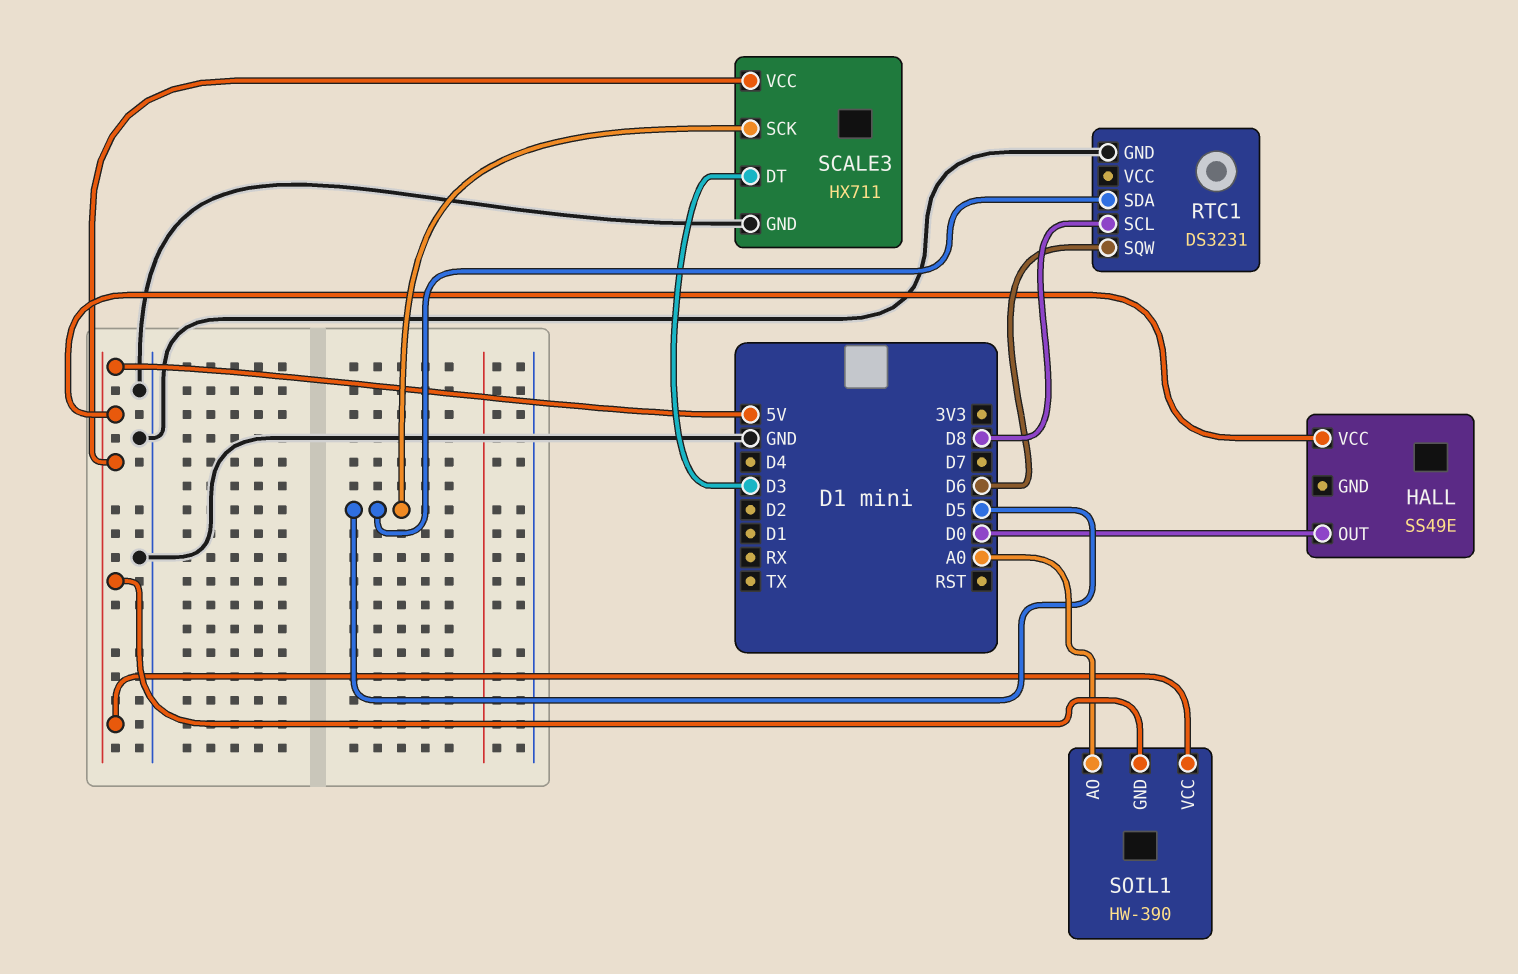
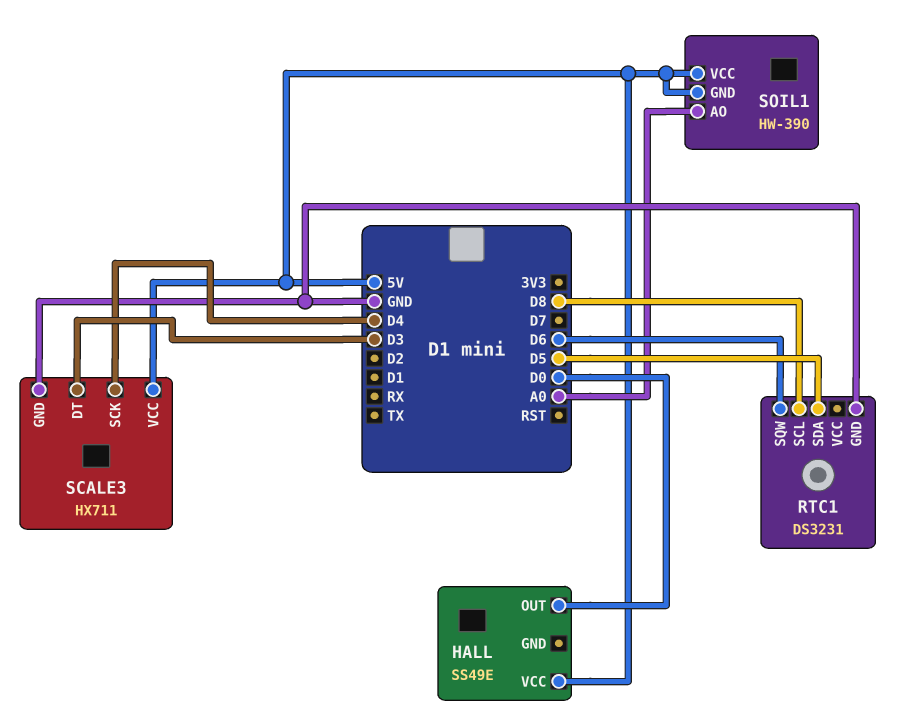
SCALE3 pin SCK: D5 -> D4

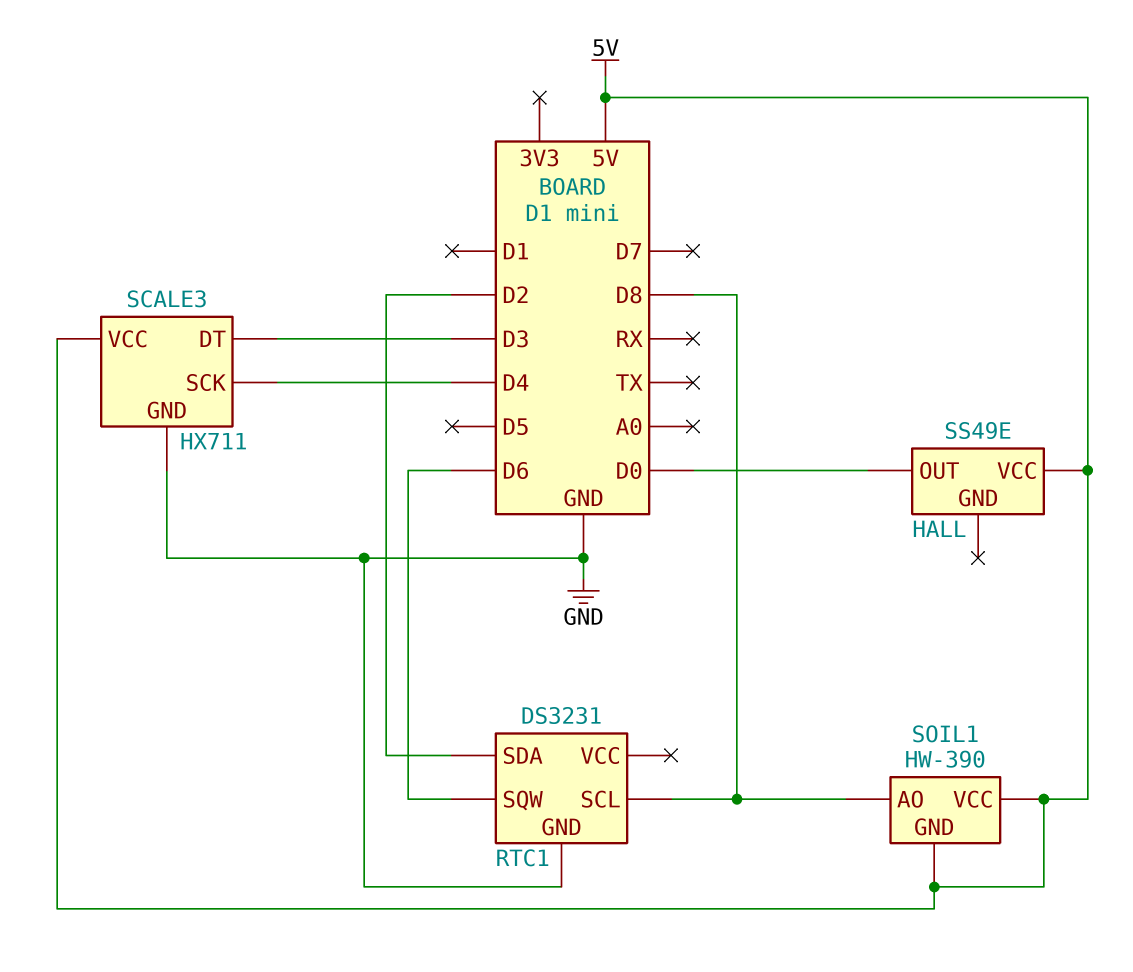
RTC1 pin SDA: D5 -> D2
SOIL1 pin AO: A0 -> D8

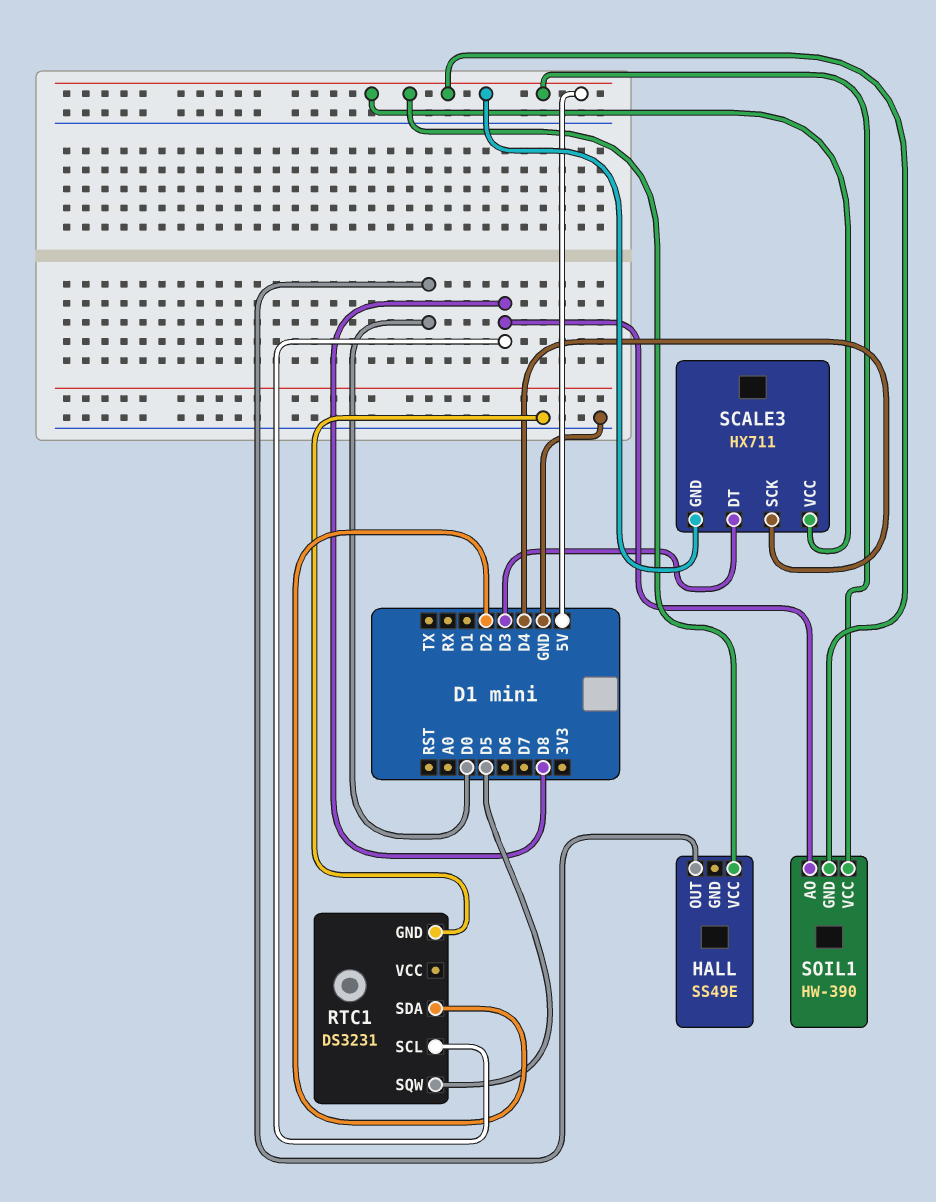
RTC1 pin SQW: D6 -> D5
SCALE3 pin GND: GND -> 5V

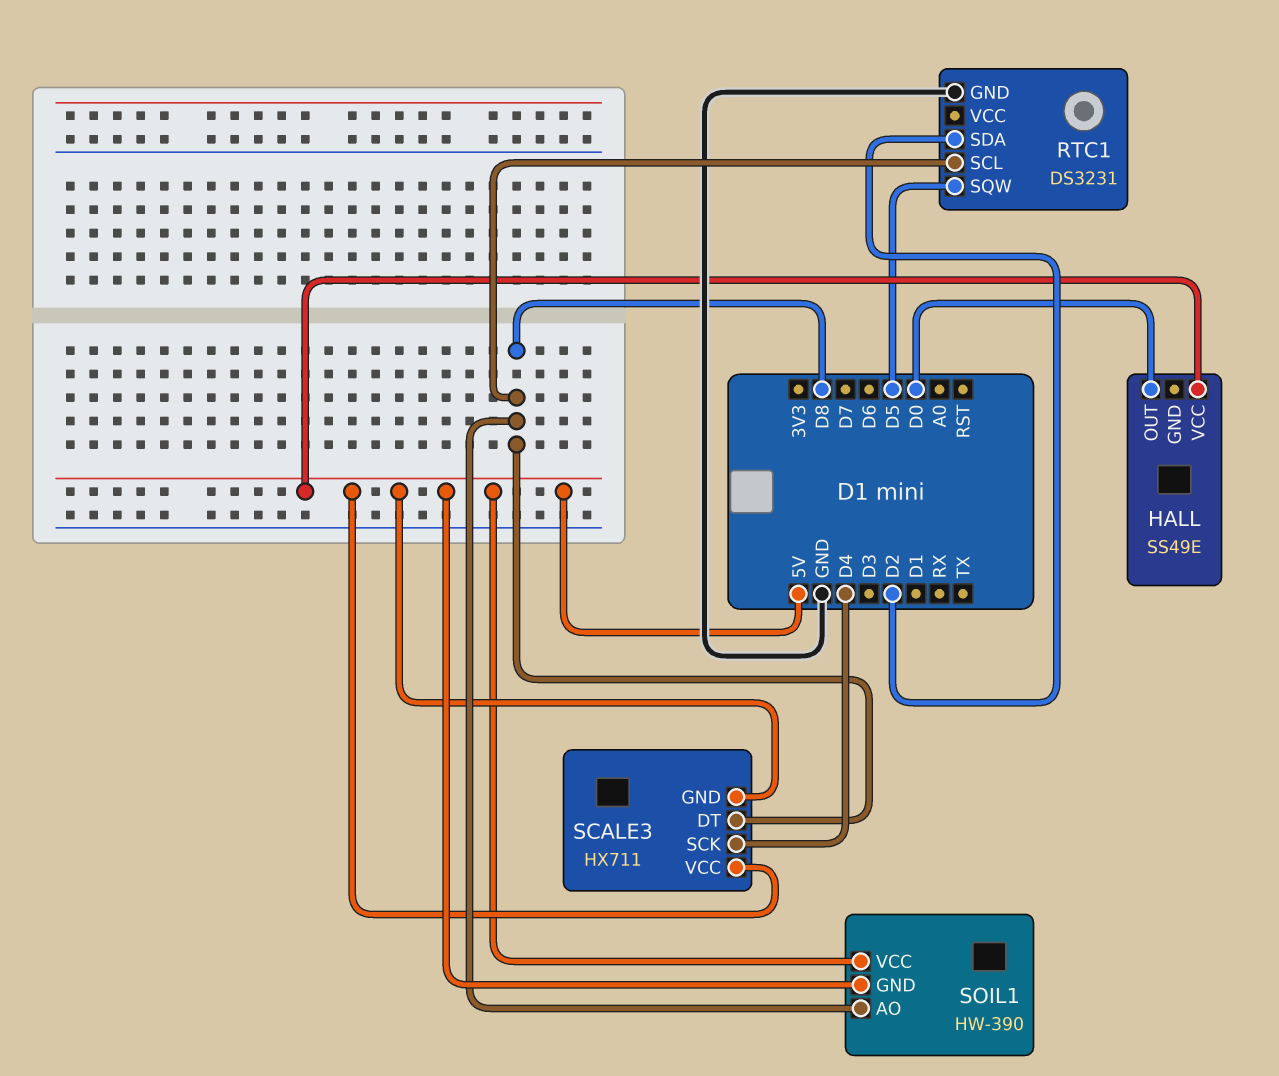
SCALE3 pin DT: D3 -> D8

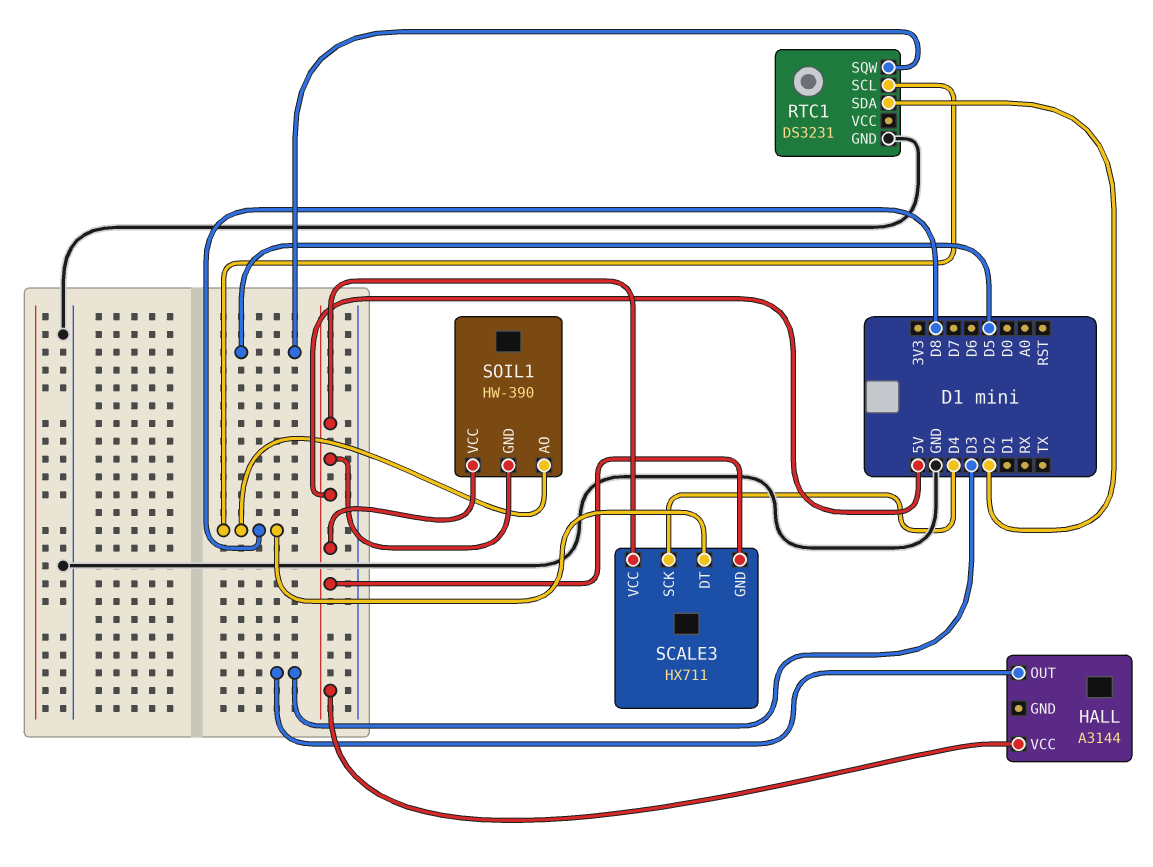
HALL: SS49E -> A3144
HALL pin OUT: D0 -> D3

